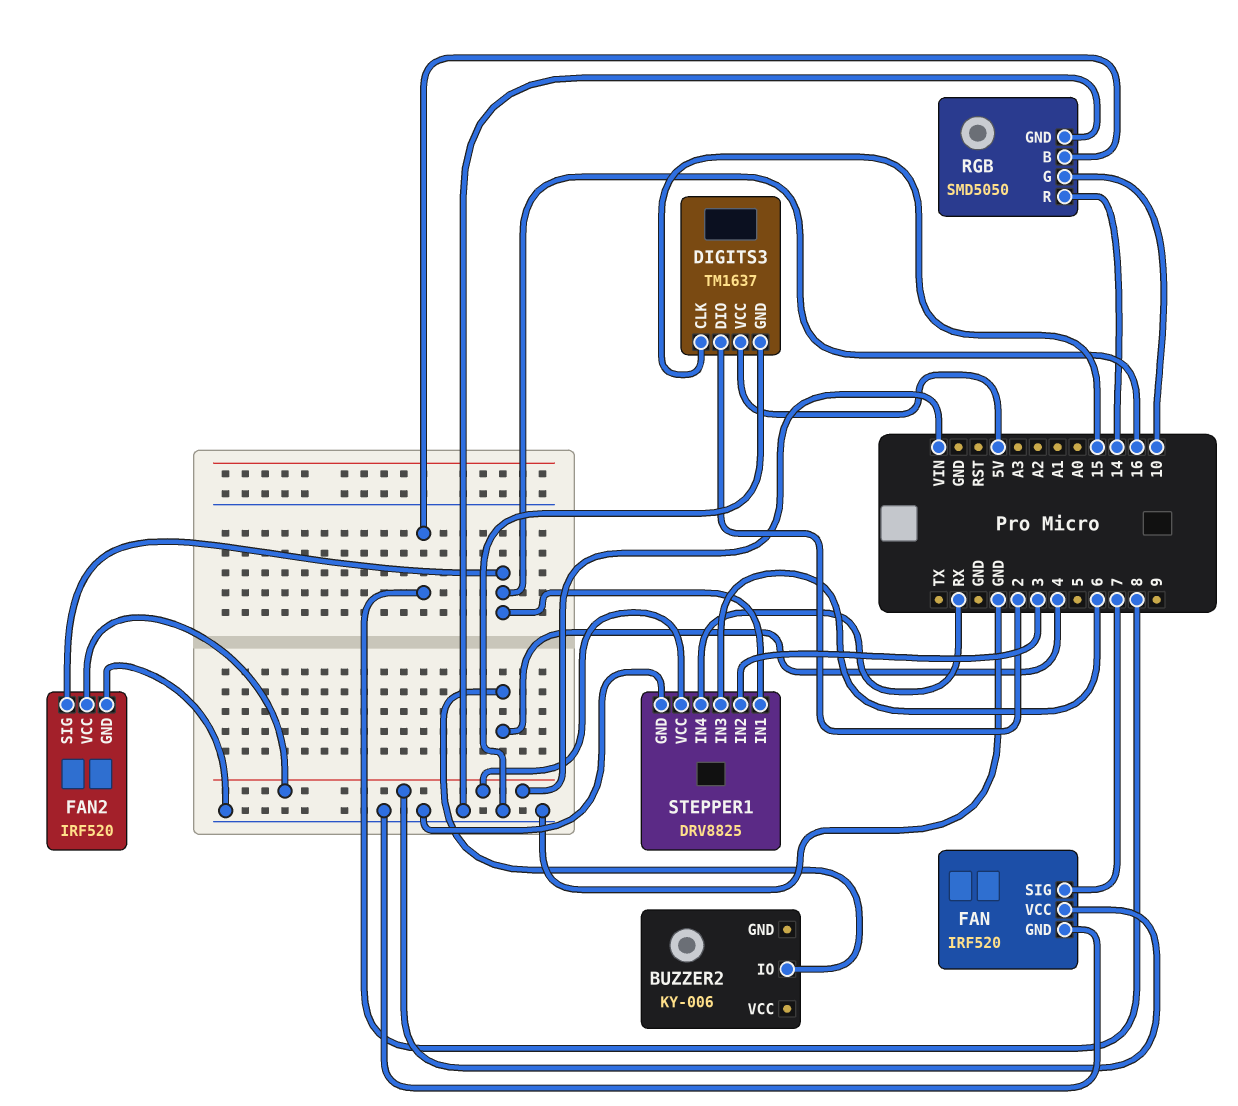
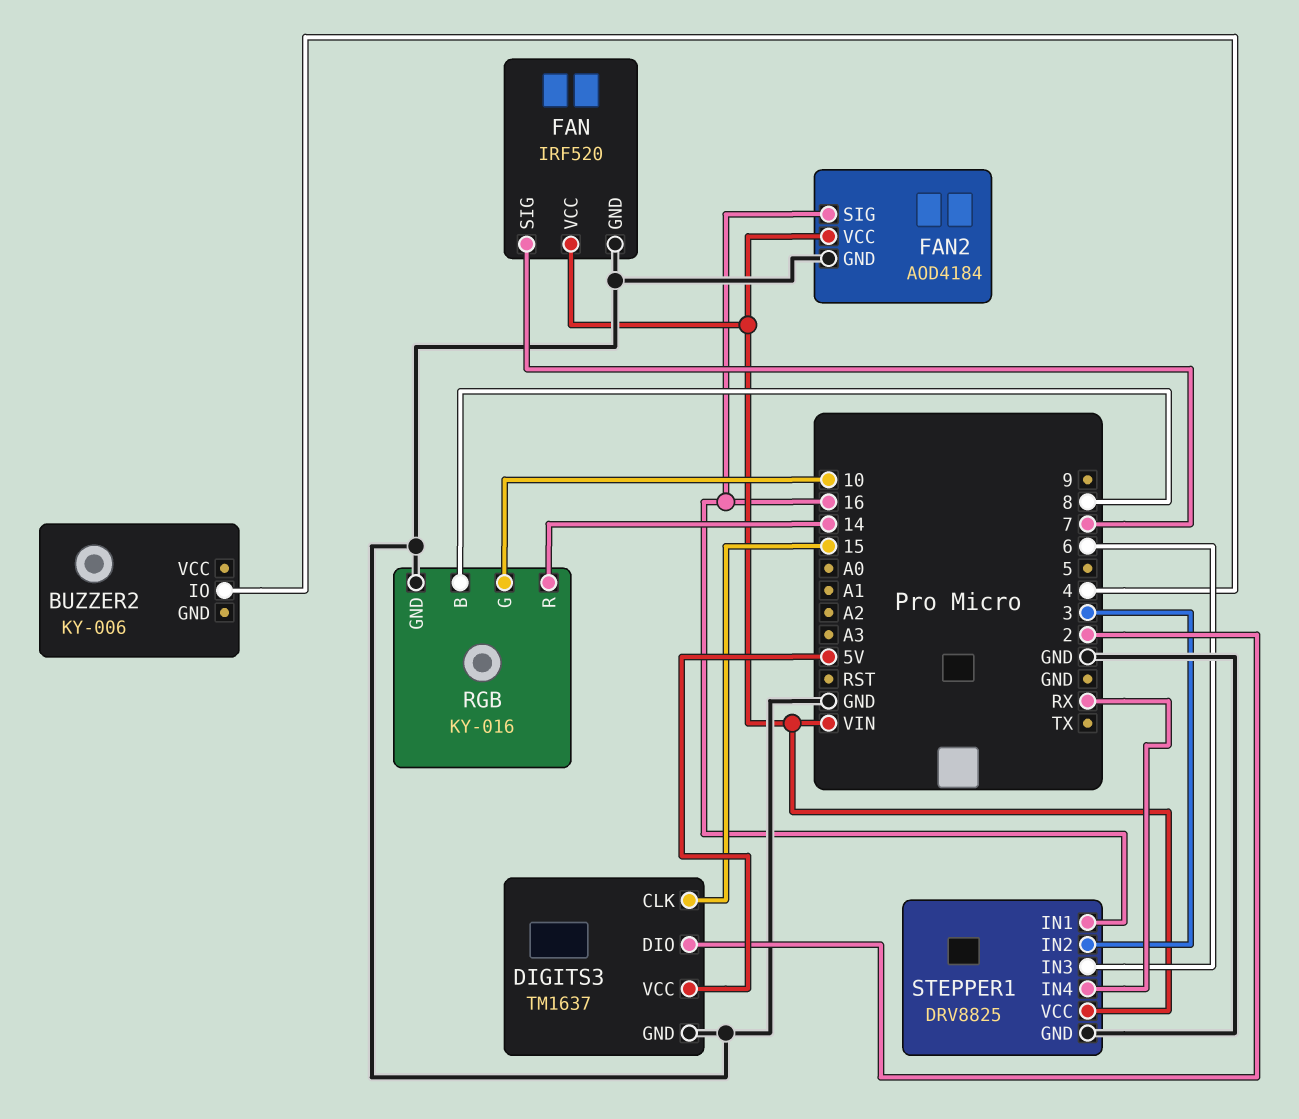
FAN2: IRF520 -> AOD4184
RGB: SMD5050 -> KY-016

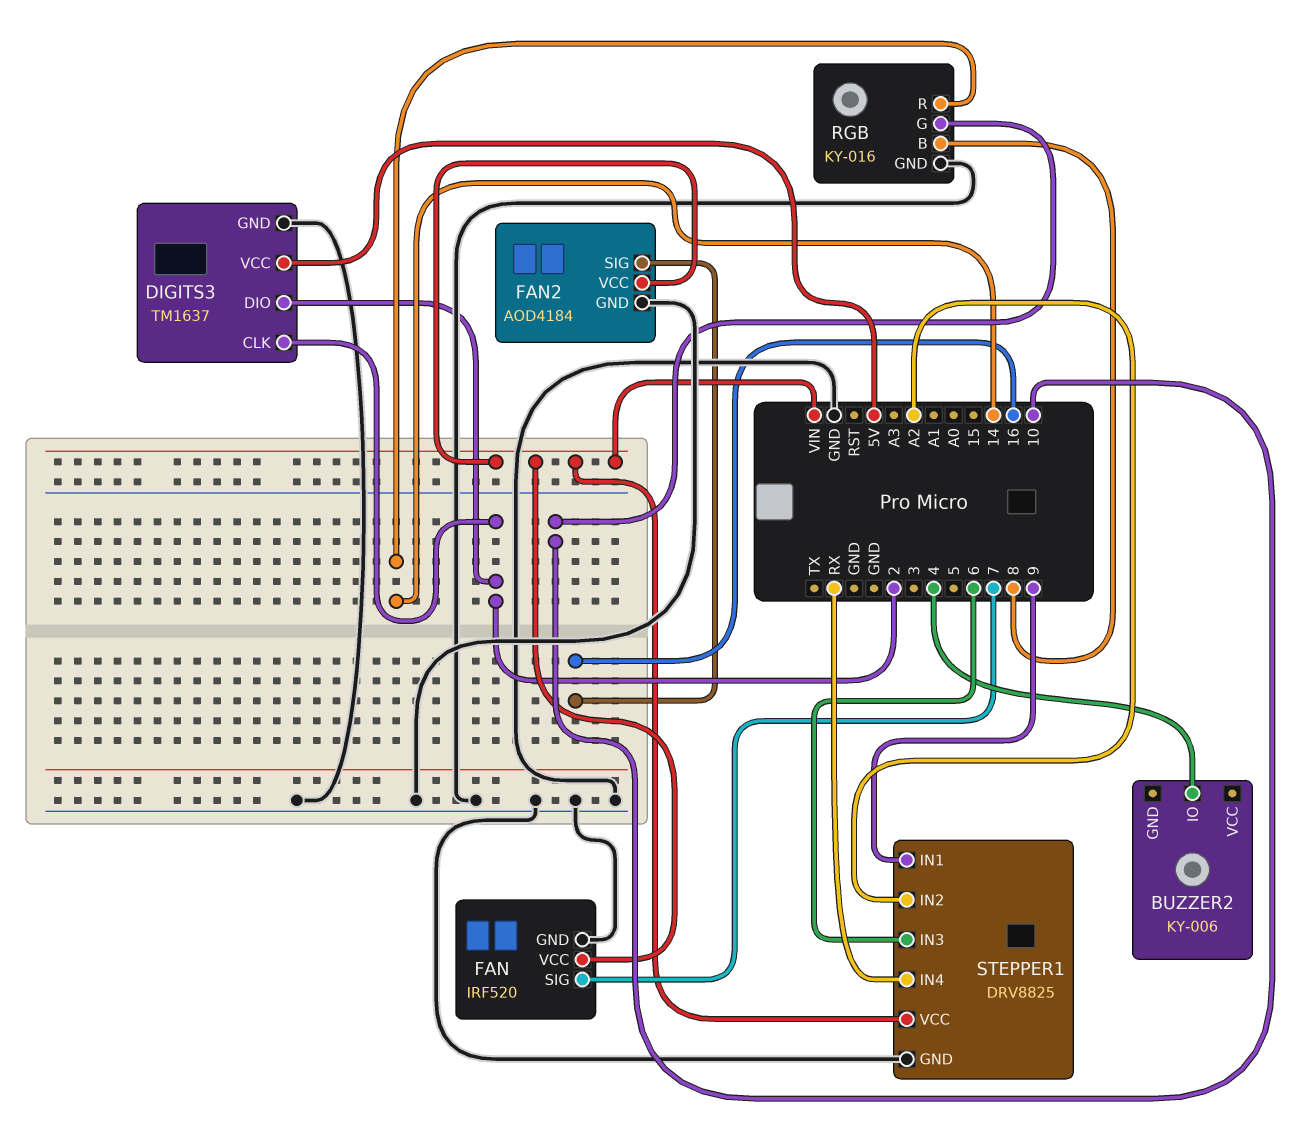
DIGITS3 pin CLK: 15 -> 2
STEPPER1 pin IN1: 16 -> 9
STEPPER1 pin IN2: 3 -> A2

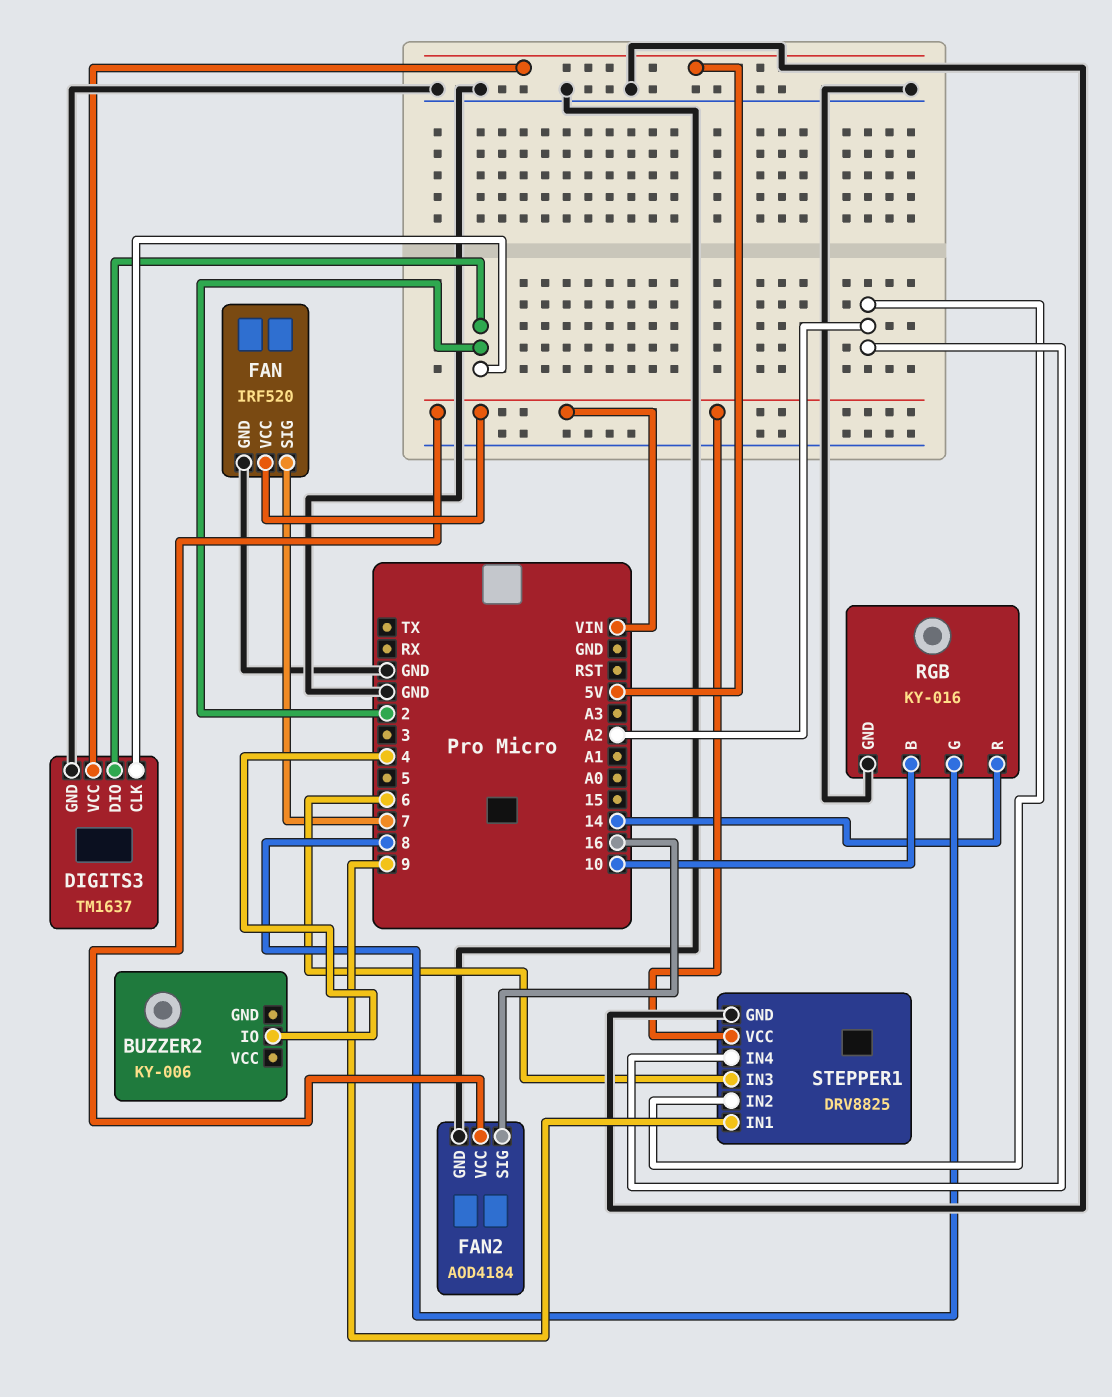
RGB pin B: 8 -> 10
RGB pin G: 10 -> 8
STEPPER1 pin IN4: RX -> A2

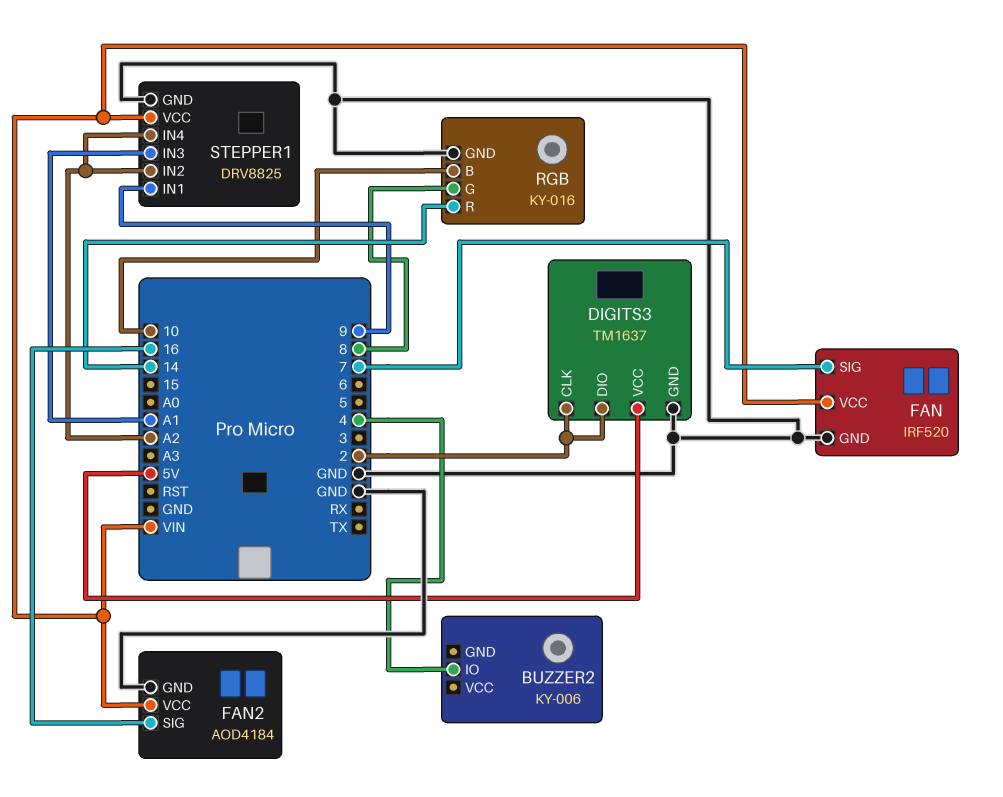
STEPPER1 pin IN3: 6 -> A1

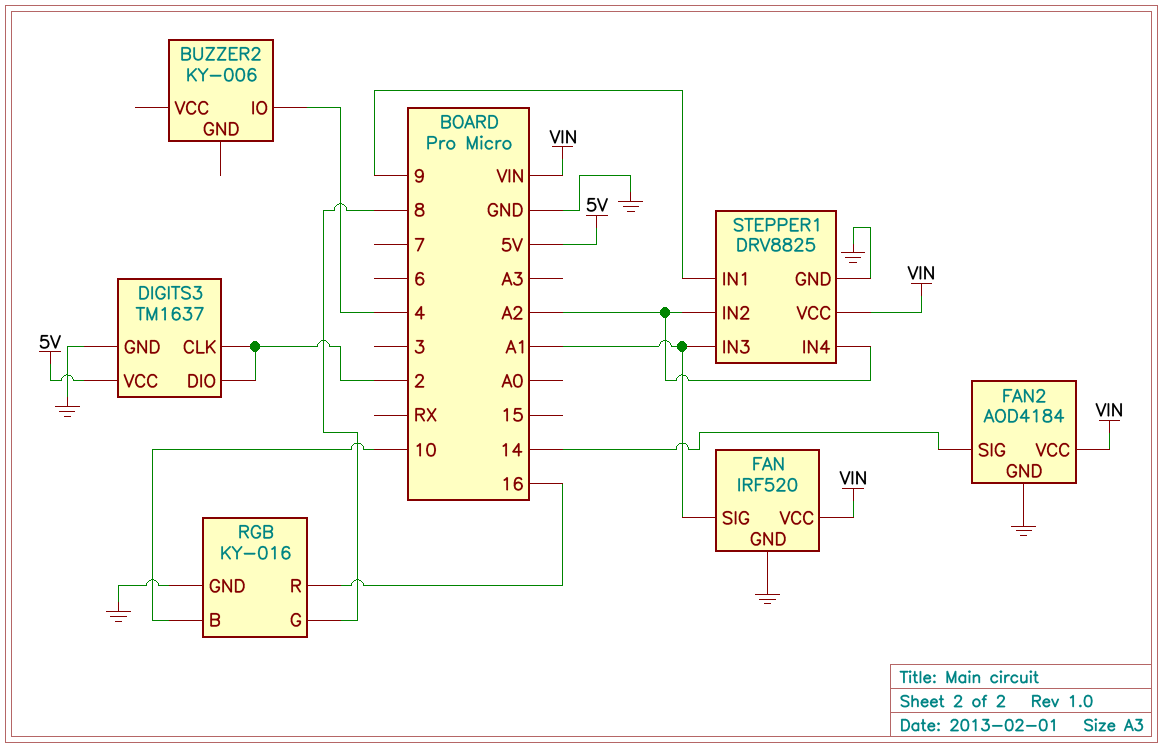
FAN pin SIG: 7 -> A1
FAN2 pin SIG: 16 -> 14
RGB pin R: 14 -> 16

